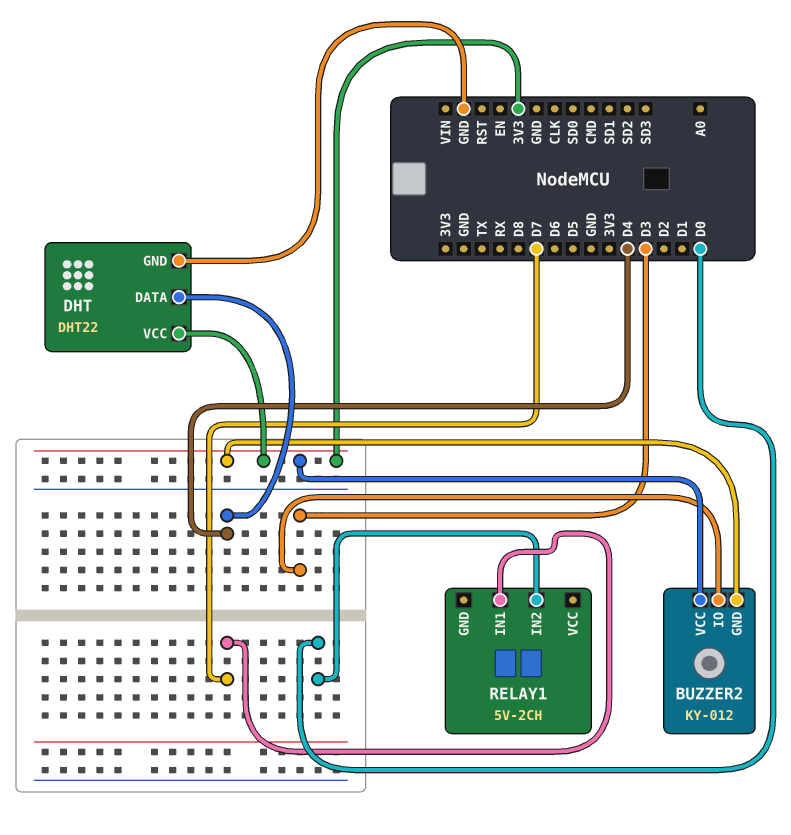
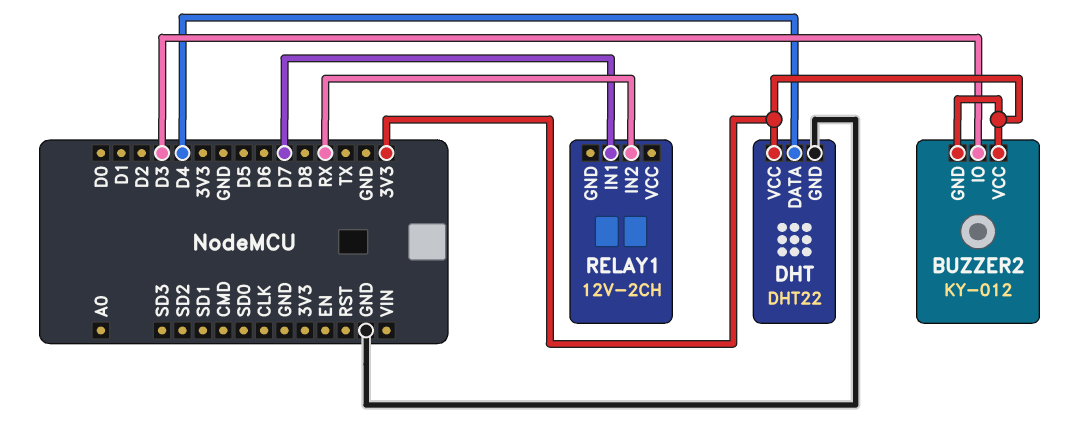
RELAY1: 5V-2CH -> 12V-2CH
RELAY1 pin IN2: D0 -> RX

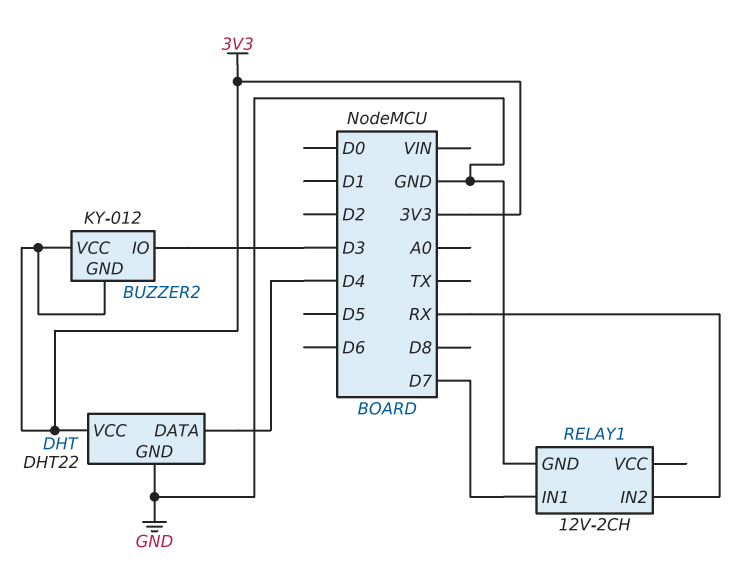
RELAY1 pin GND: none -> GND

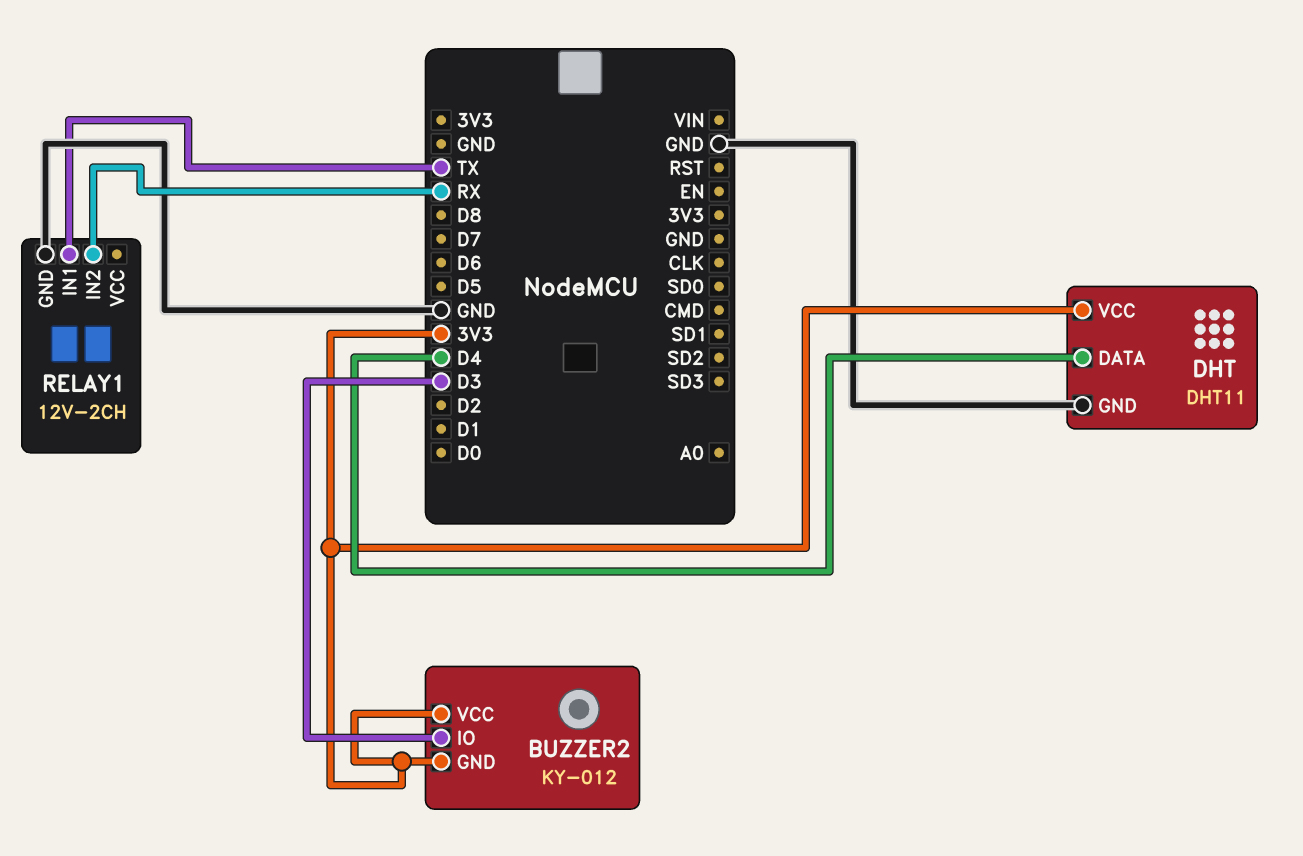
DHT: DHT22 -> DHT11
RELAY1 pin IN1: D7 -> TX

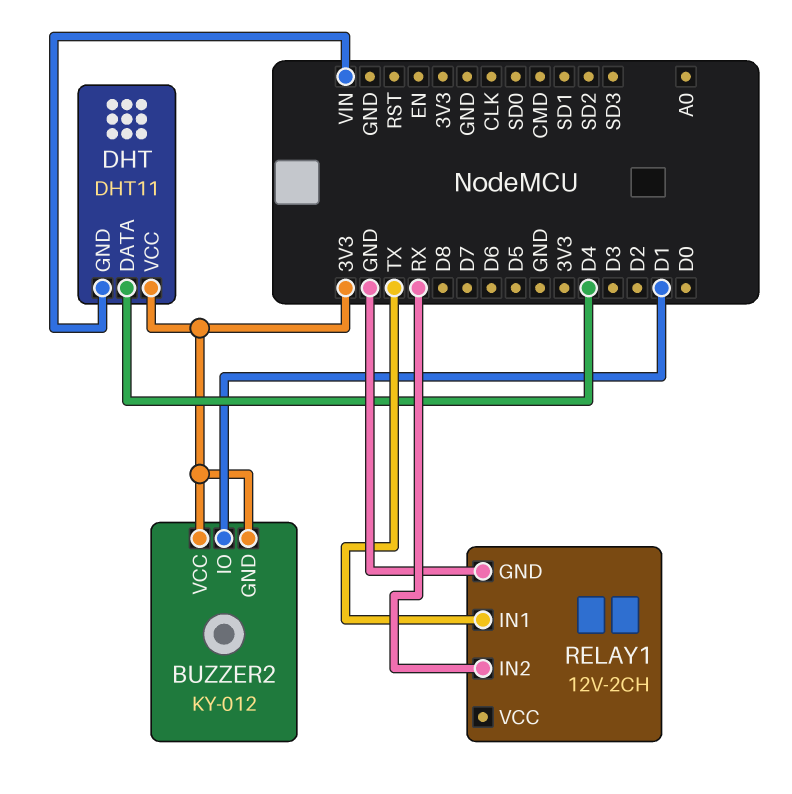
BUZZER2 pin IO: D3 -> D1
DHT pin GND: GND -> VIN

